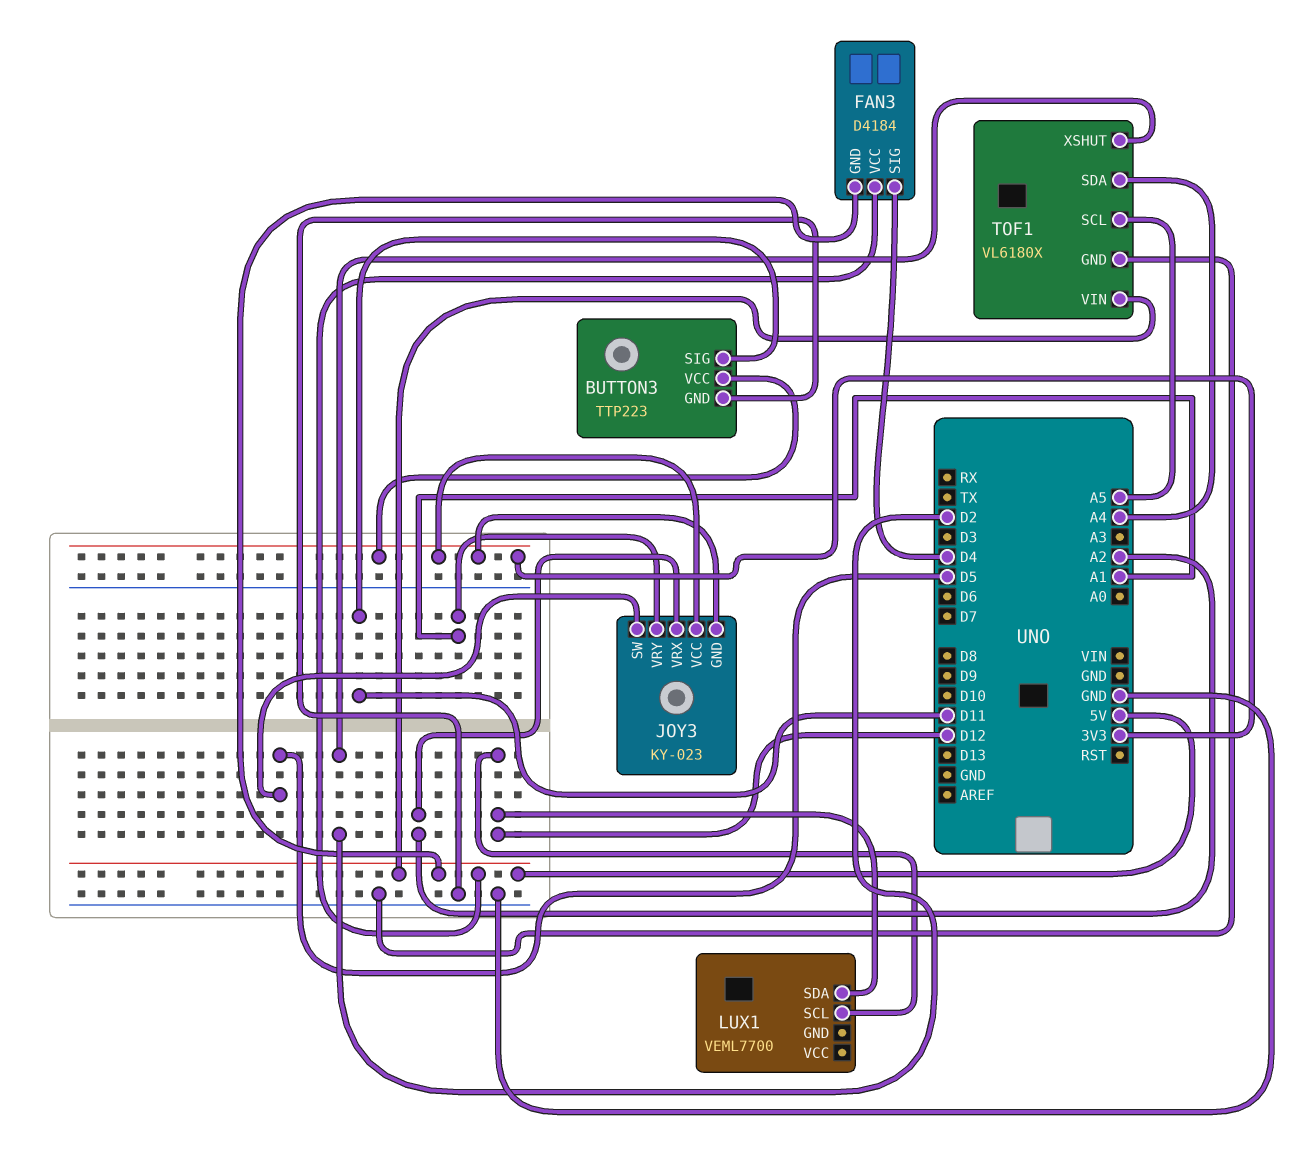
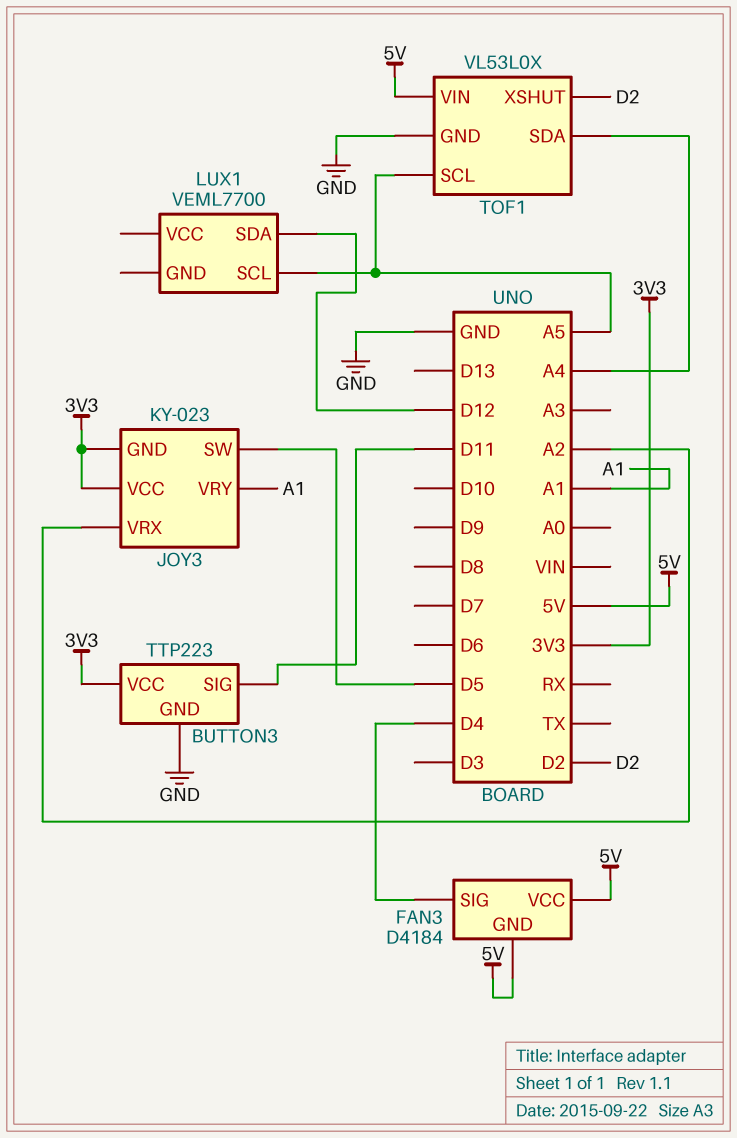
LUX1 pin SCL: D12 -> A5
TOF1: VL6180X -> VL53L0X

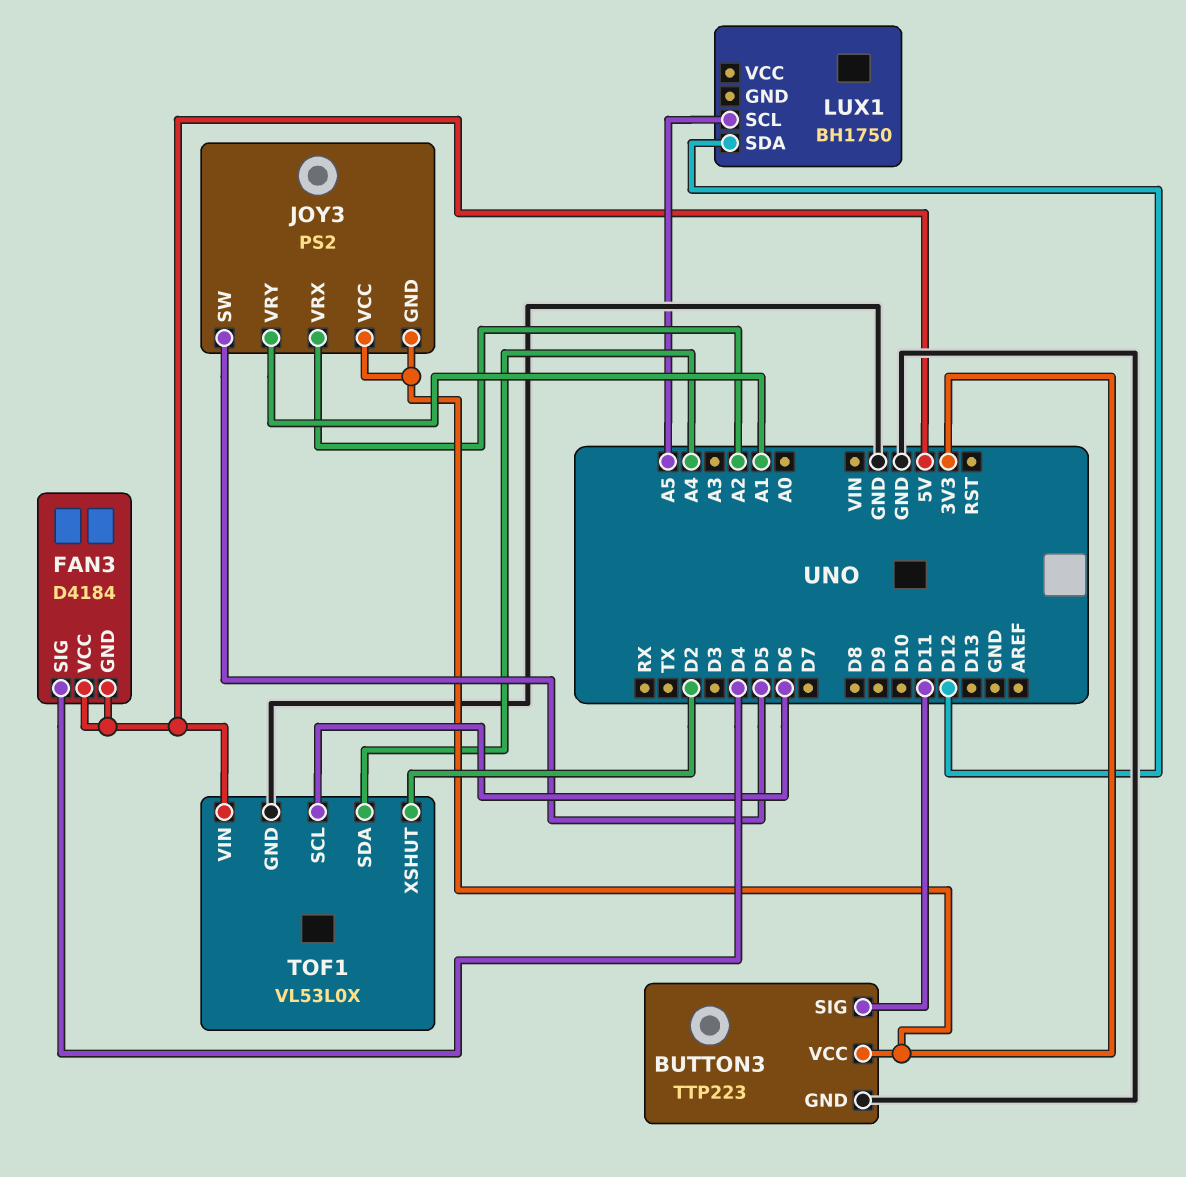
JOY3: KY-023 -> PS2
LUX1: VEML7700 -> BH1750
TOF1 pin SCL: A5 -> D6

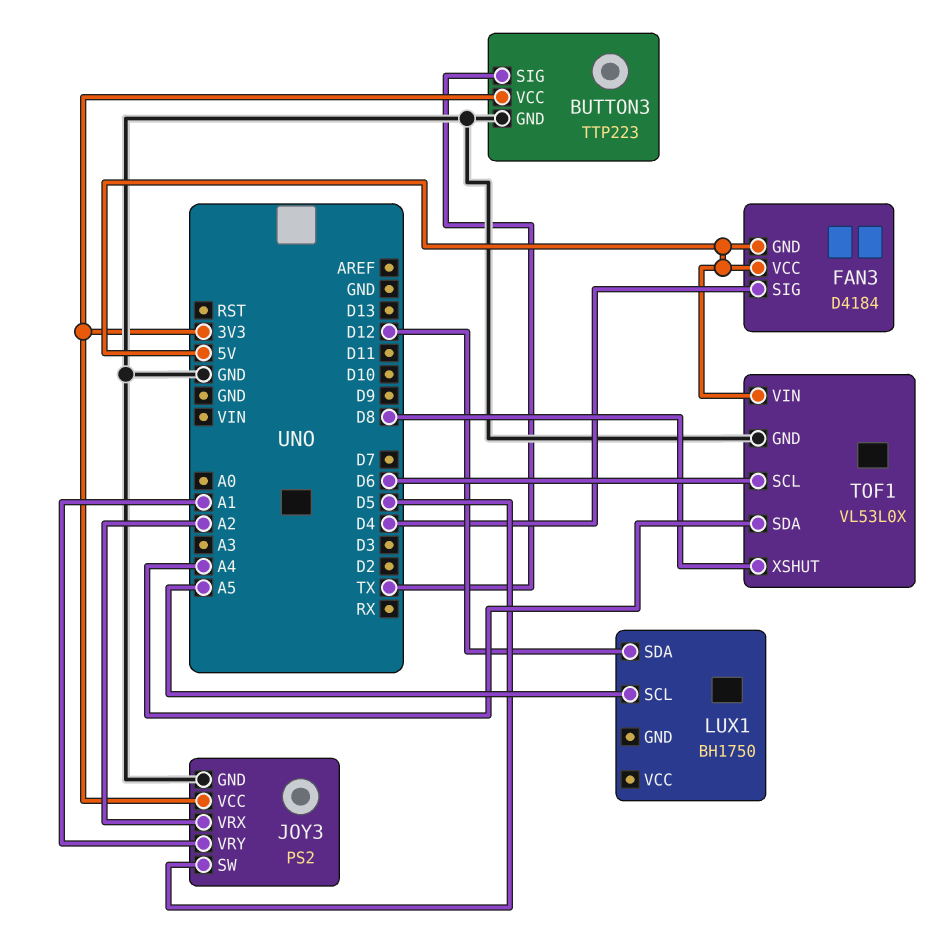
BUTTON3 pin SIG: D11 -> TX
JOY3 pin GND: 3V3 -> GND
TOF1 pin XSHUT: D2 -> D8

